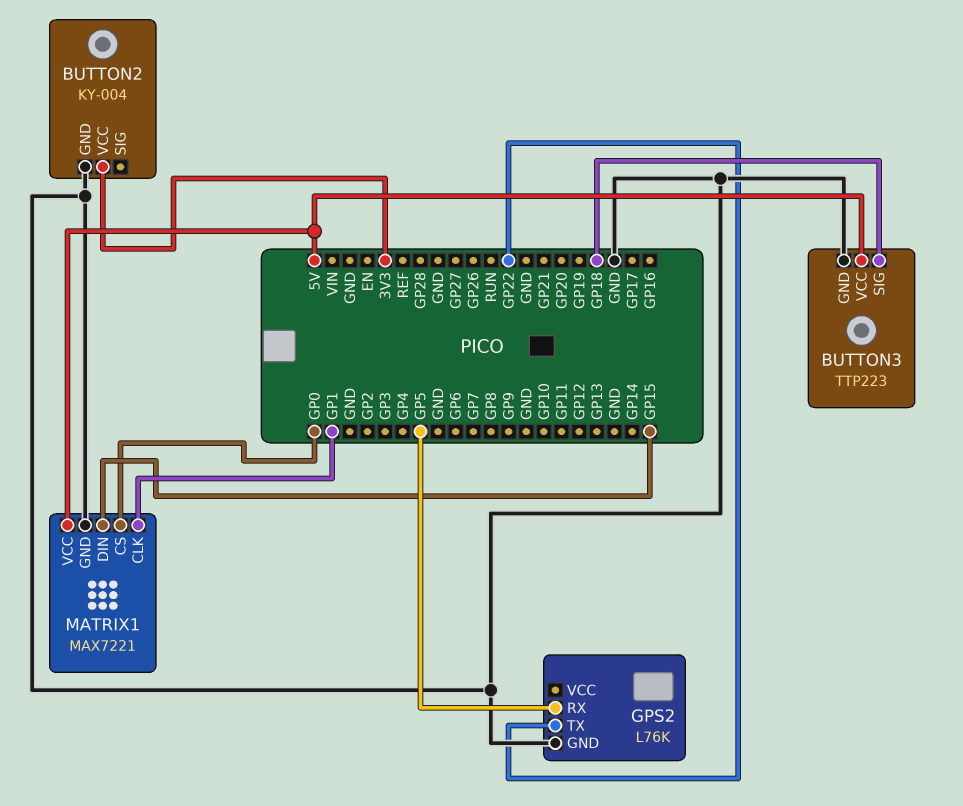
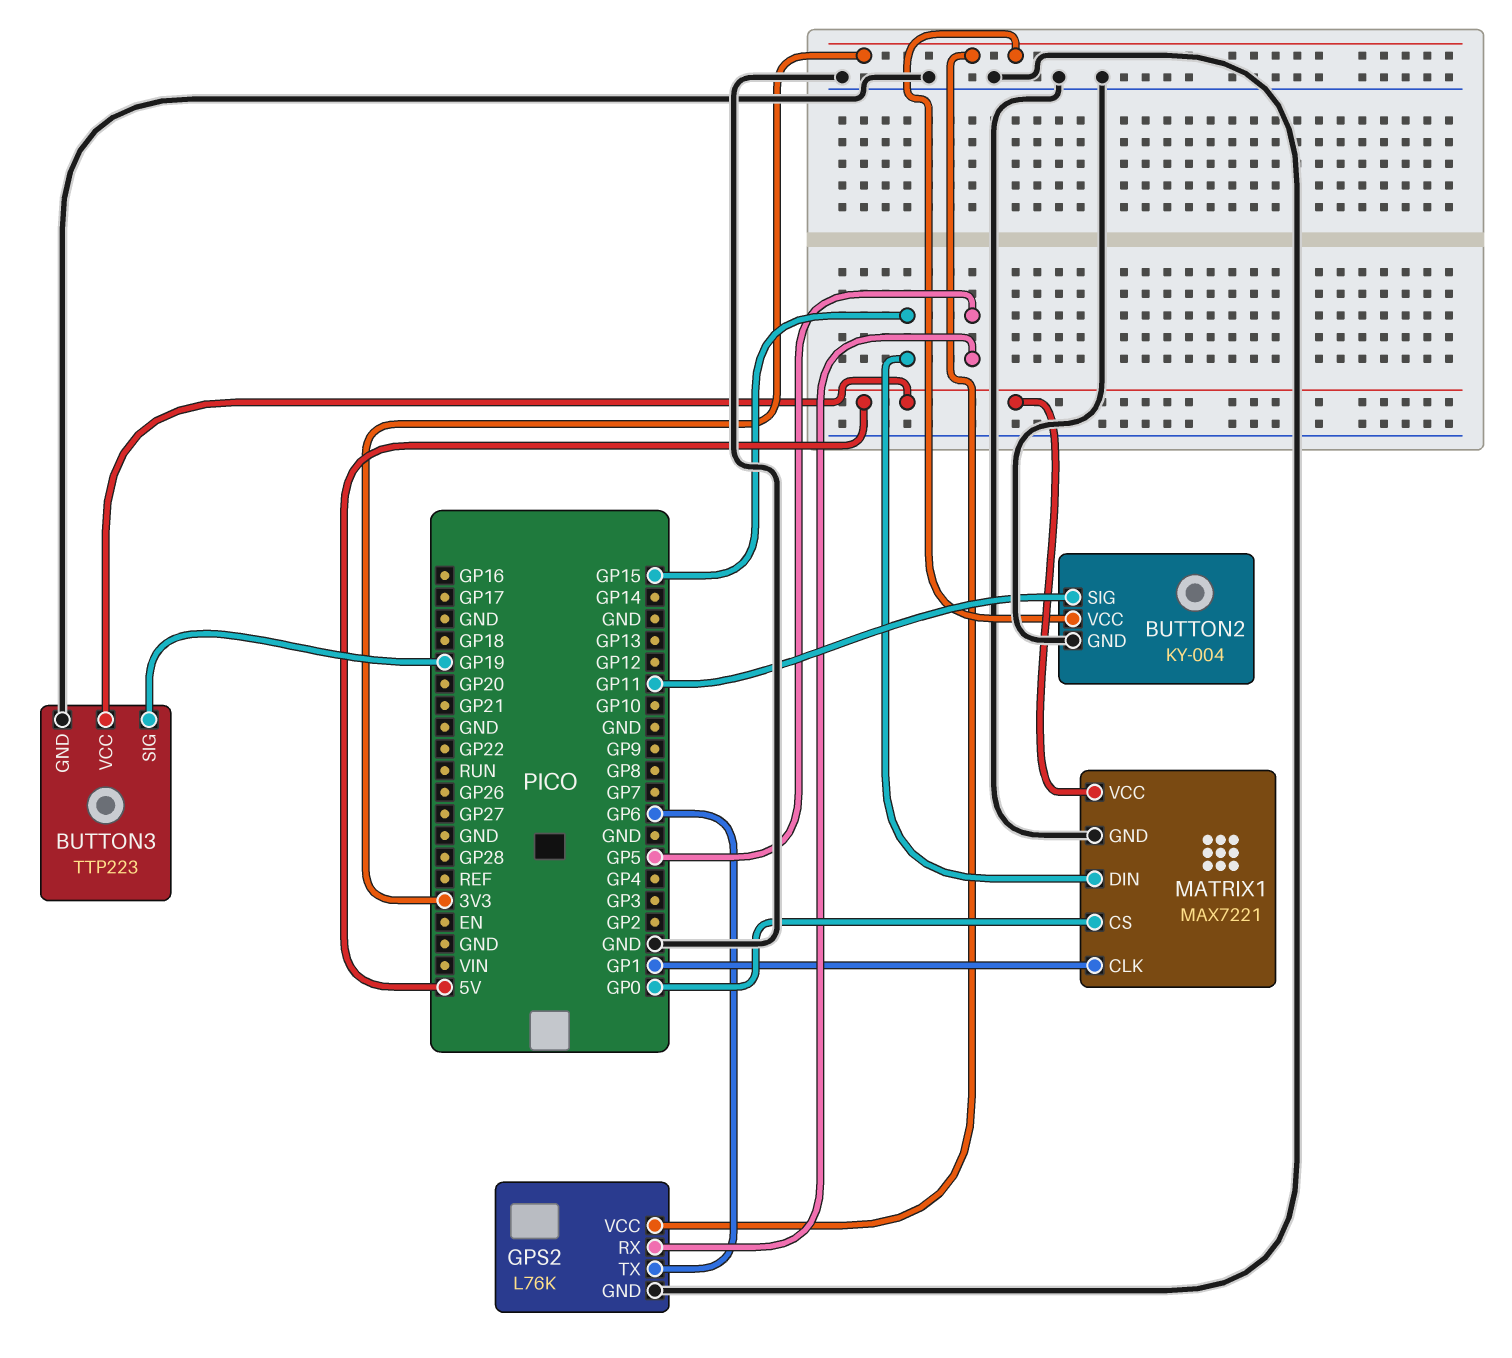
BUTTON2 pin SIG: none -> GP11
BUTTON3 pin SIG: GP18 -> GP19
GPS2 pin TX: GP22 -> GP6
GPS2 pin VCC: none -> 3V3

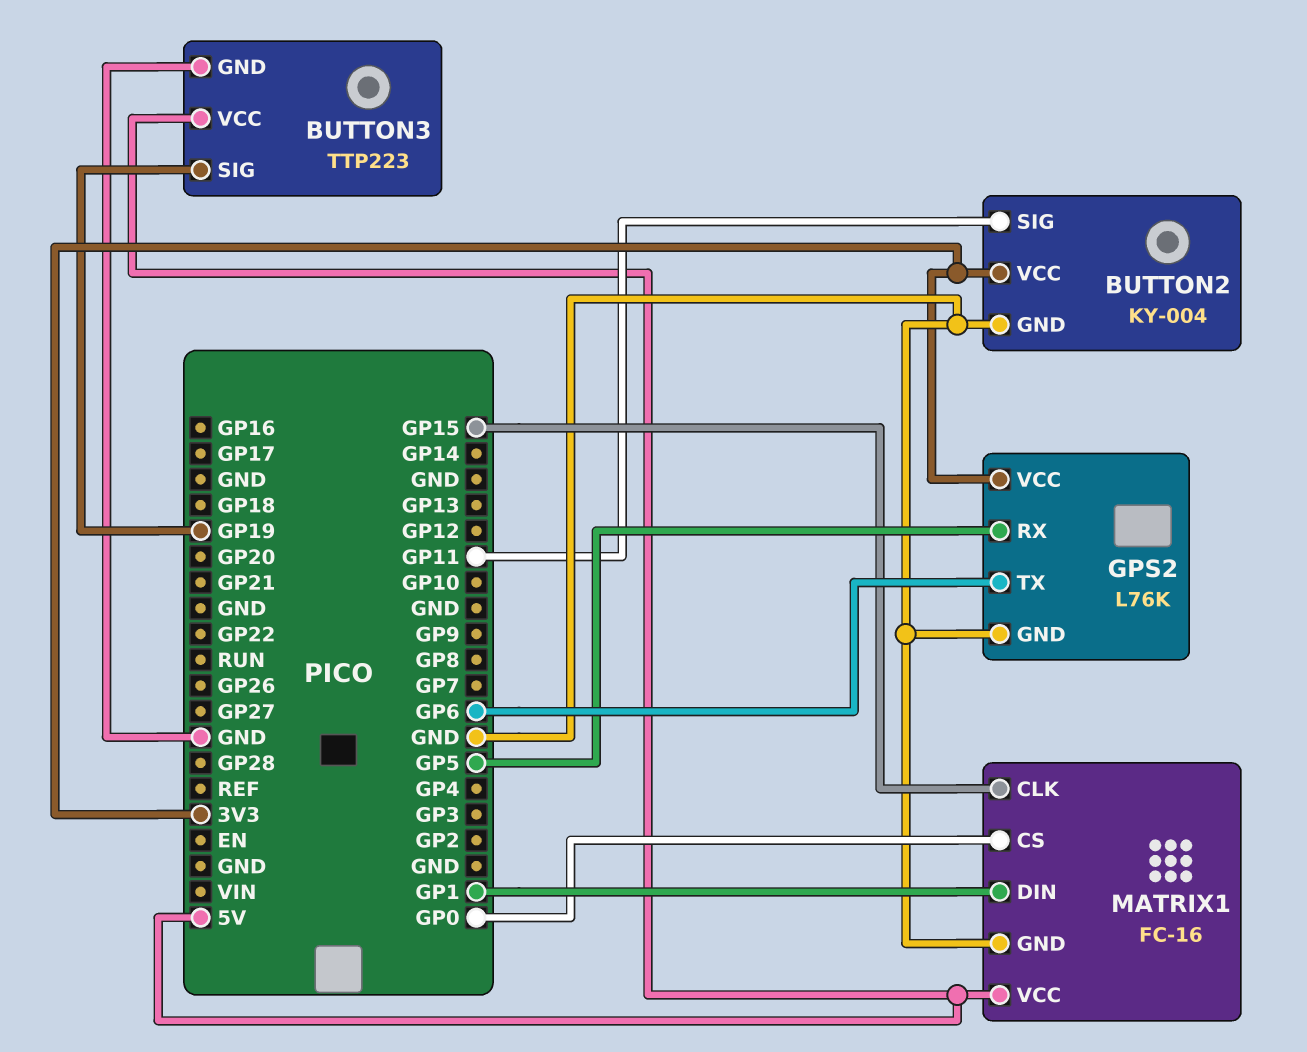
MATRIX1: MAX7221 -> FC-16
MATRIX1 pin CLK: GP1 -> GP15
MATRIX1 pin DIN: GP15 -> GP1

